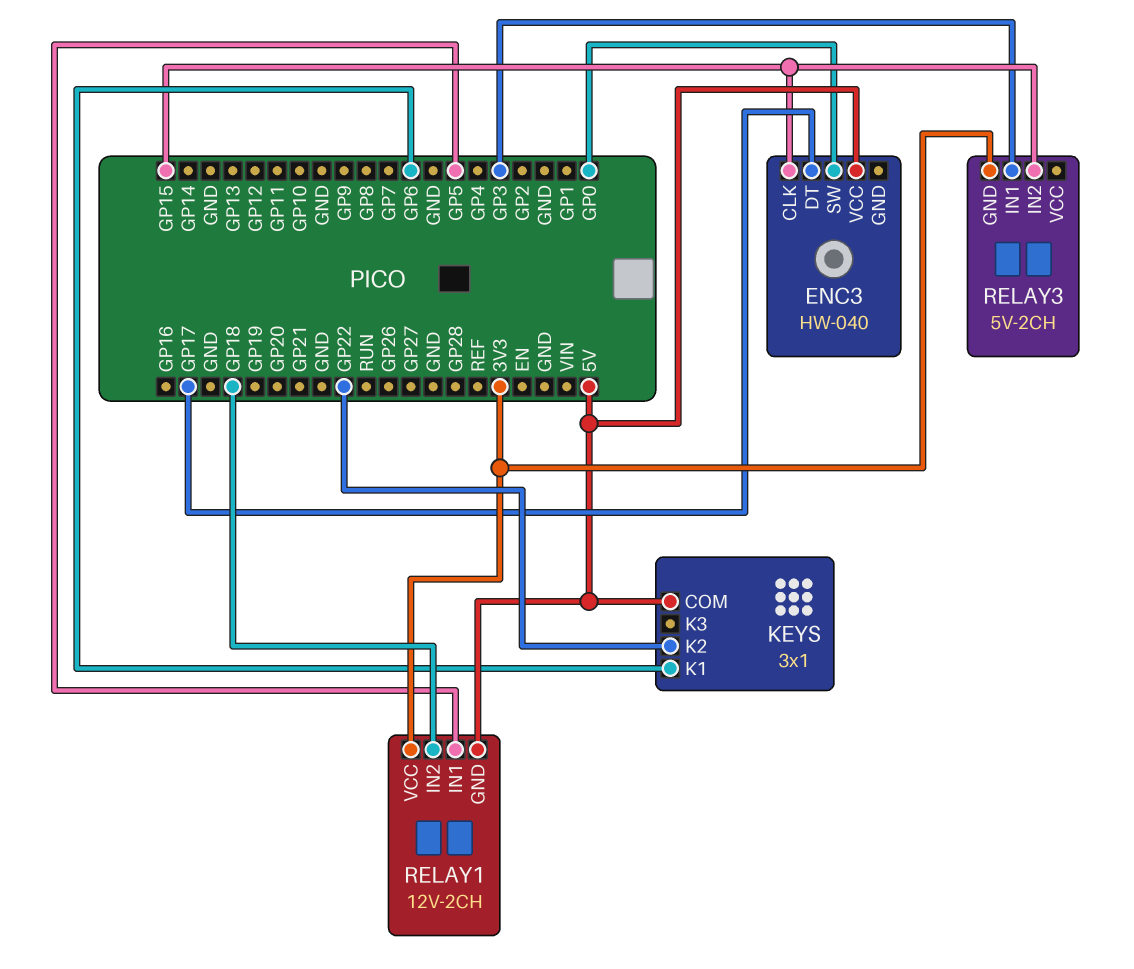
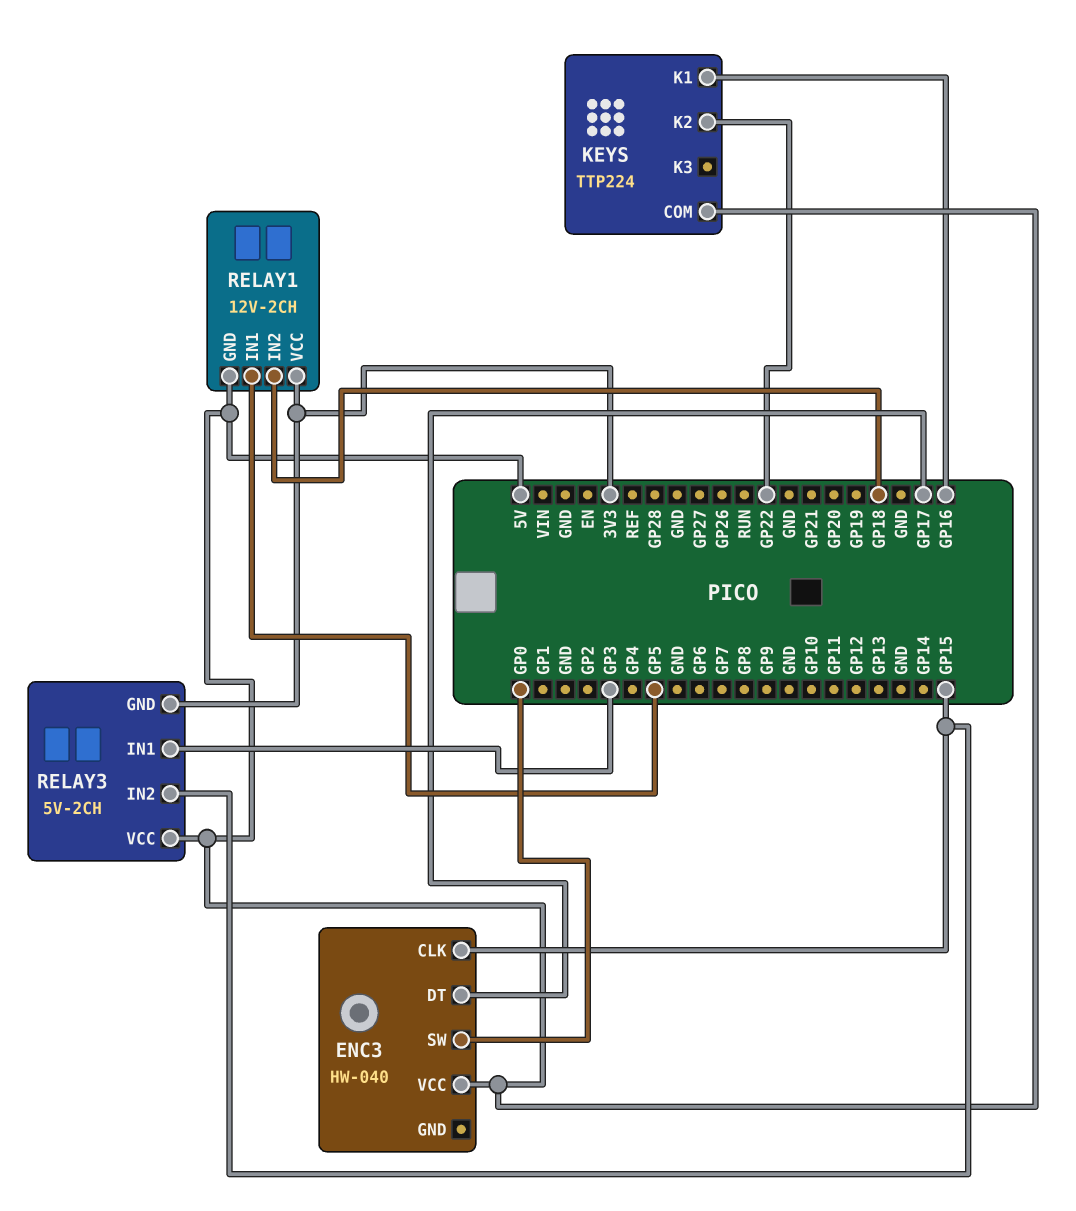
KEYS: 3x1 -> TTP224
KEYS pin K1: GP6 -> GP16
RELAY3 pin VCC: none -> 5V

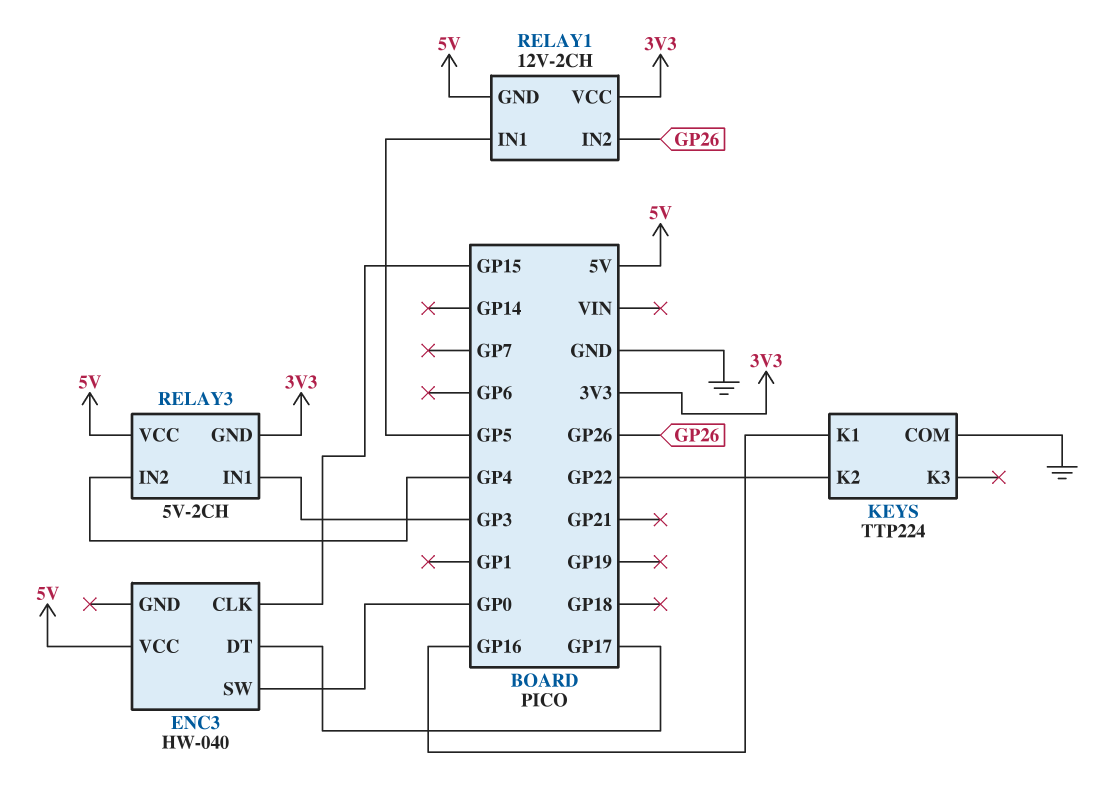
KEYS pin COM: 5V -> GND
RELAY1 pin IN2: GP18 -> GP26
RELAY3 pin IN2: GP15 -> GP4

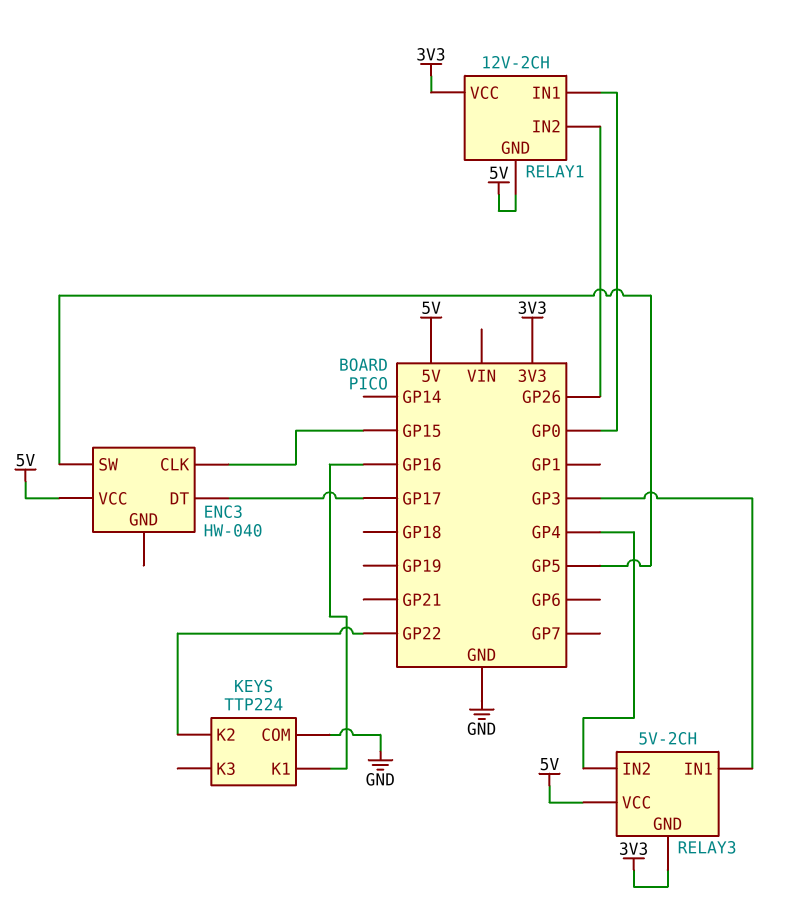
ENC3 pin SW: GP0 -> GP5
RELAY1 pin IN1: GP5 -> GP0

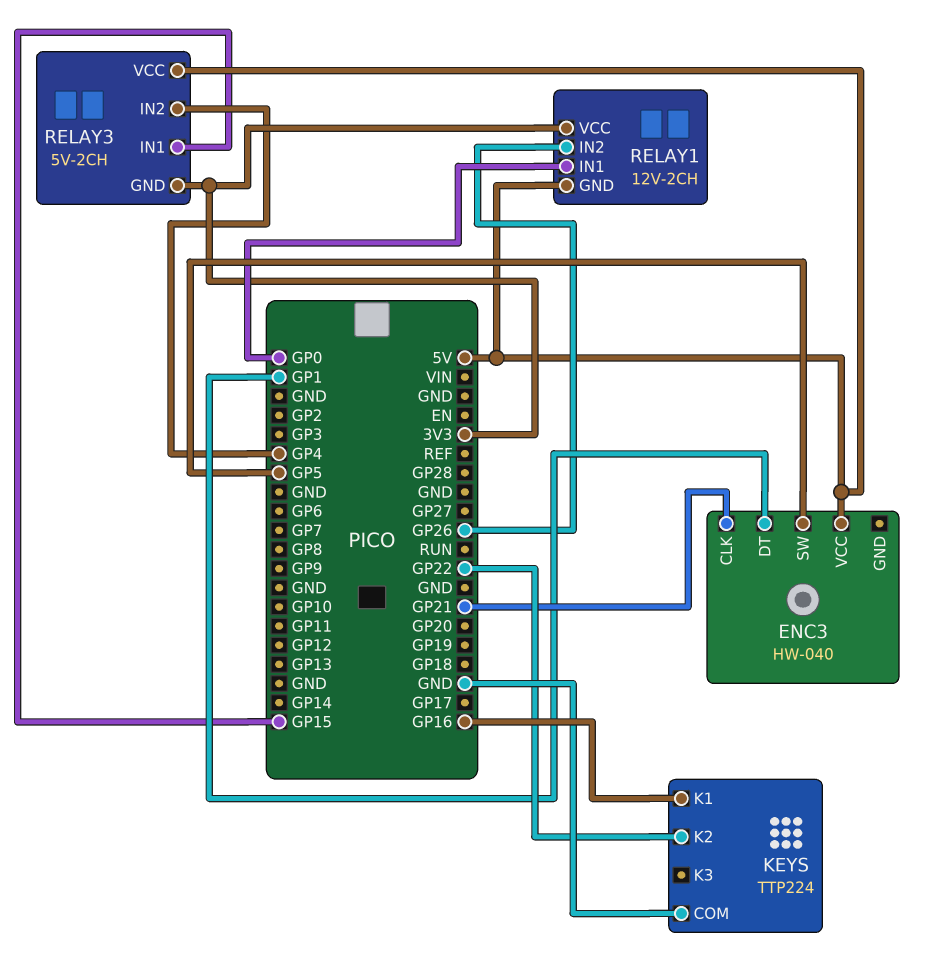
ENC3 pin CLK: GP15 -> GP21
ENC3 pin DT: GP17 -> GP1
RELAY3 pin IN1: GP3 -> GP15

